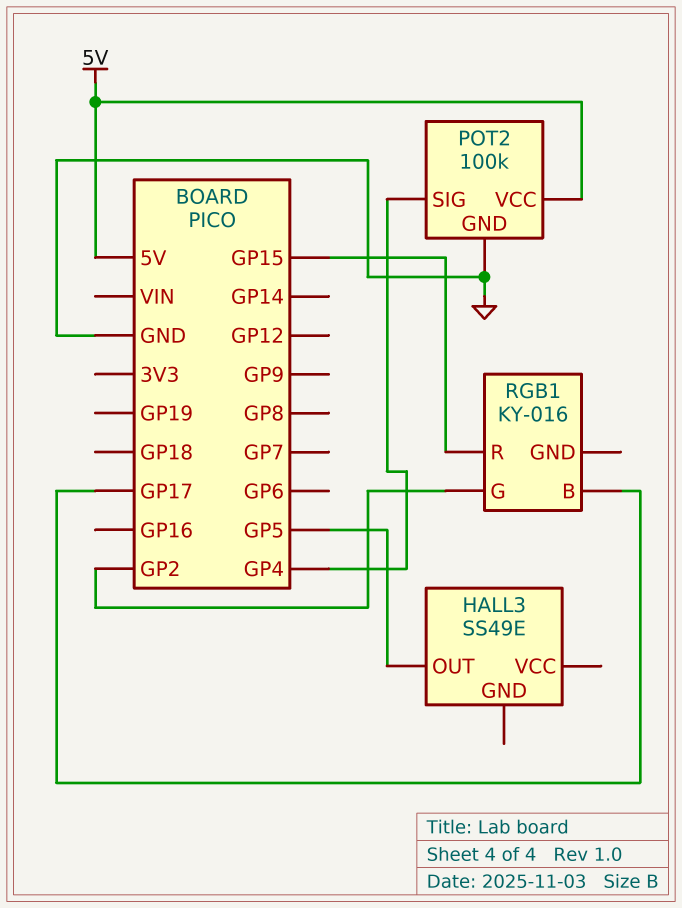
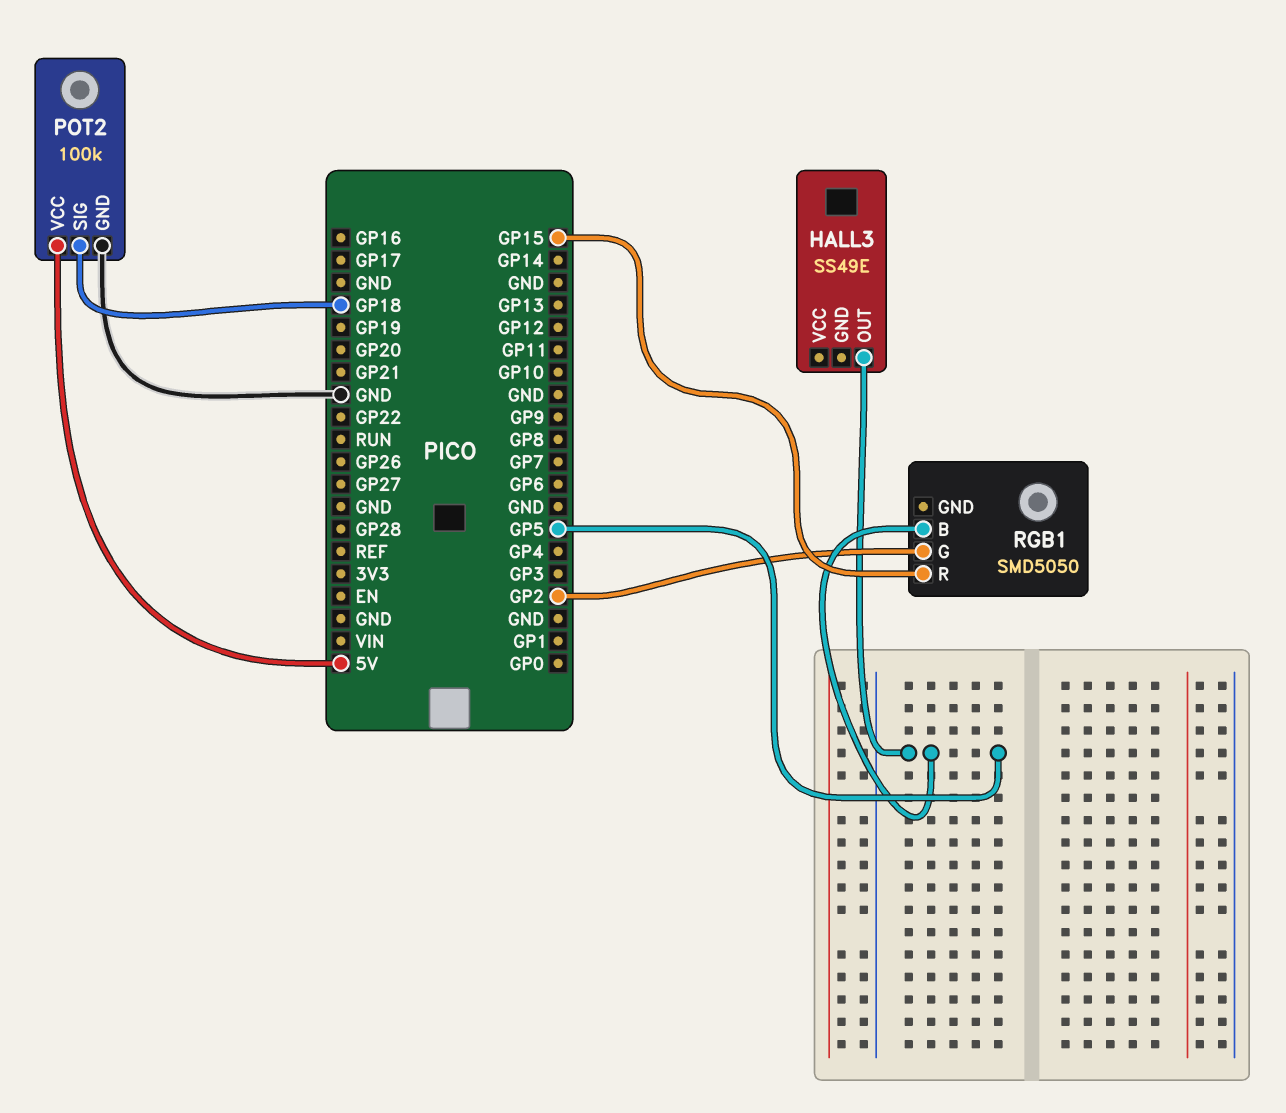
POT2 pin SIG: GP4 -> GP18
RGB1: KY-016 -> SMD5050
RGB1 pin B: GP17 -> GP5

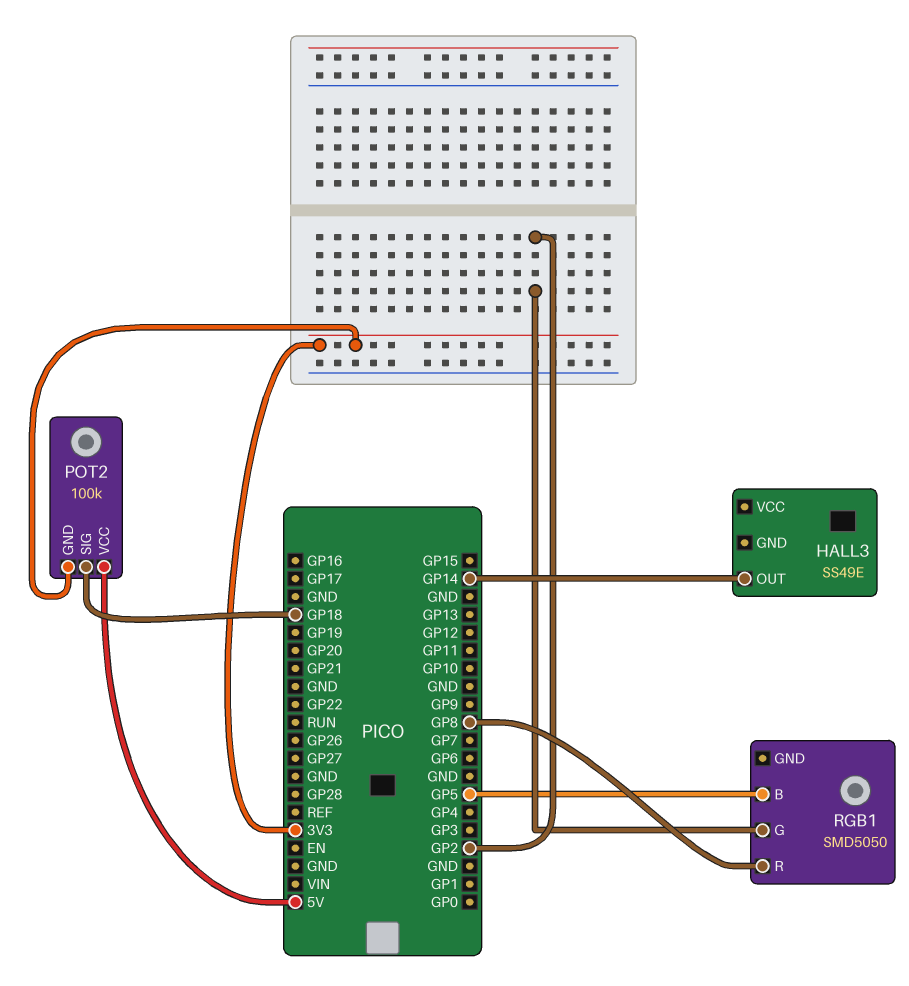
HALL3 pin OUT: GP5 -> GP14
POT2 pin GND: GND -> 3V3
RGB1 pin R: GP15 -> GP8

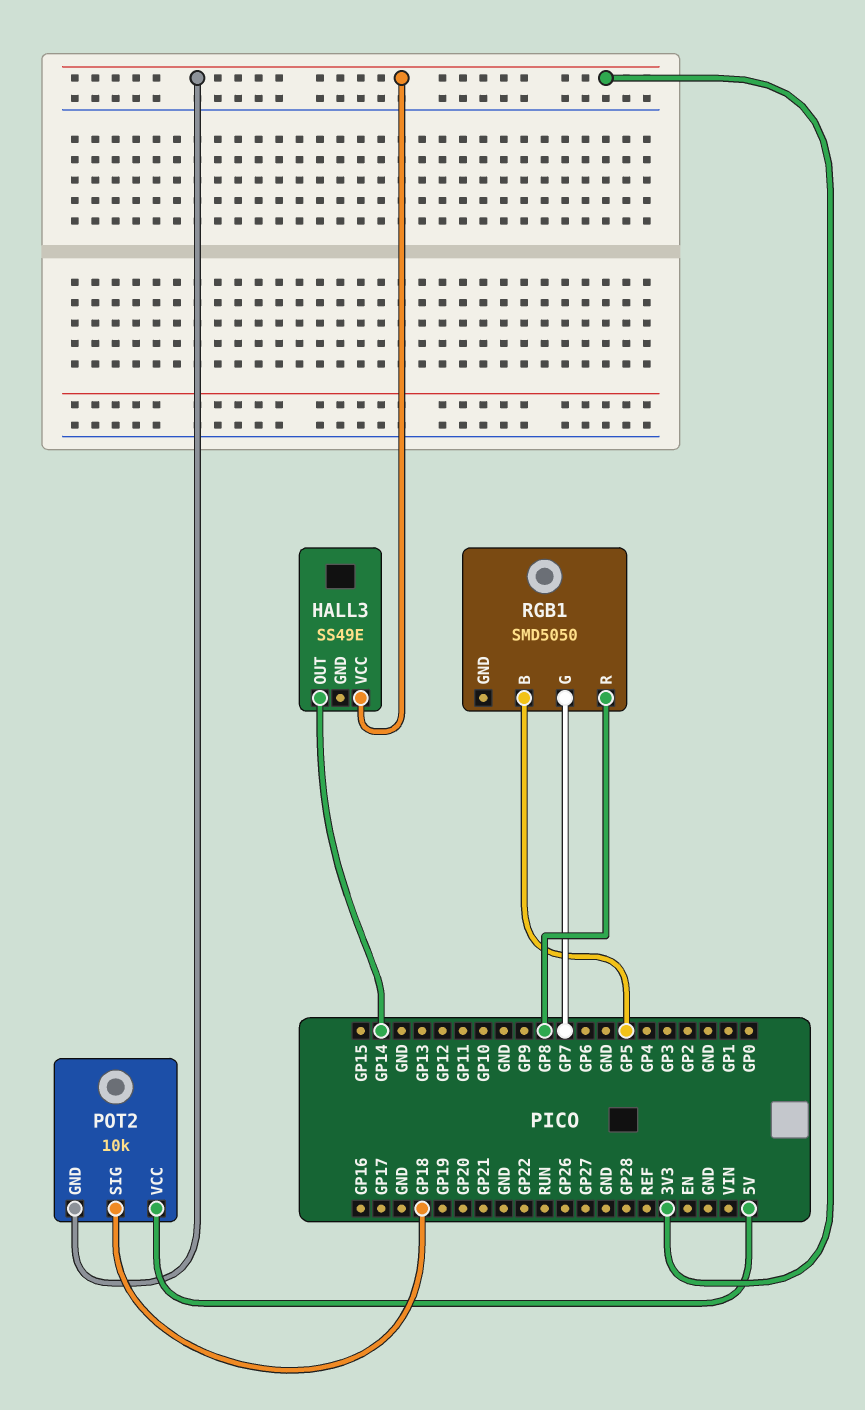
HALL3 pin VCC: none -> 3V3
POT2: 100k -> 10k
RGB1 pin G: GP2 -> GP7

